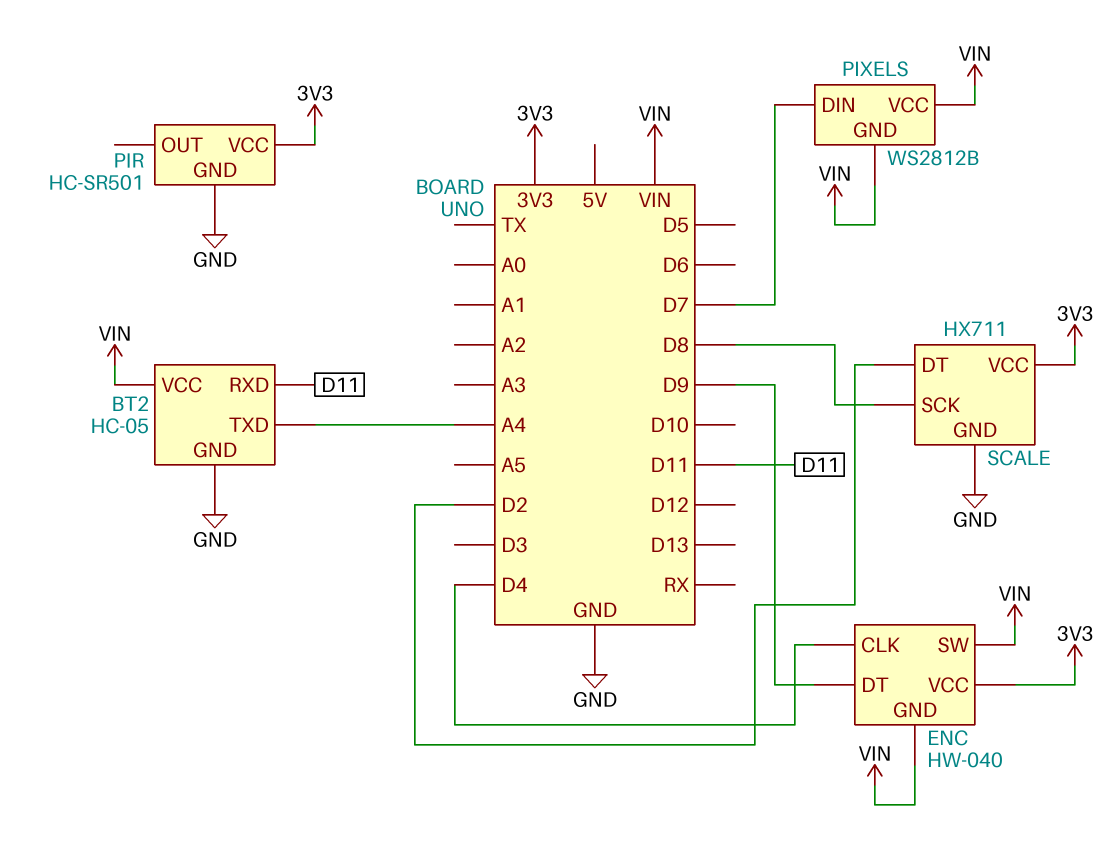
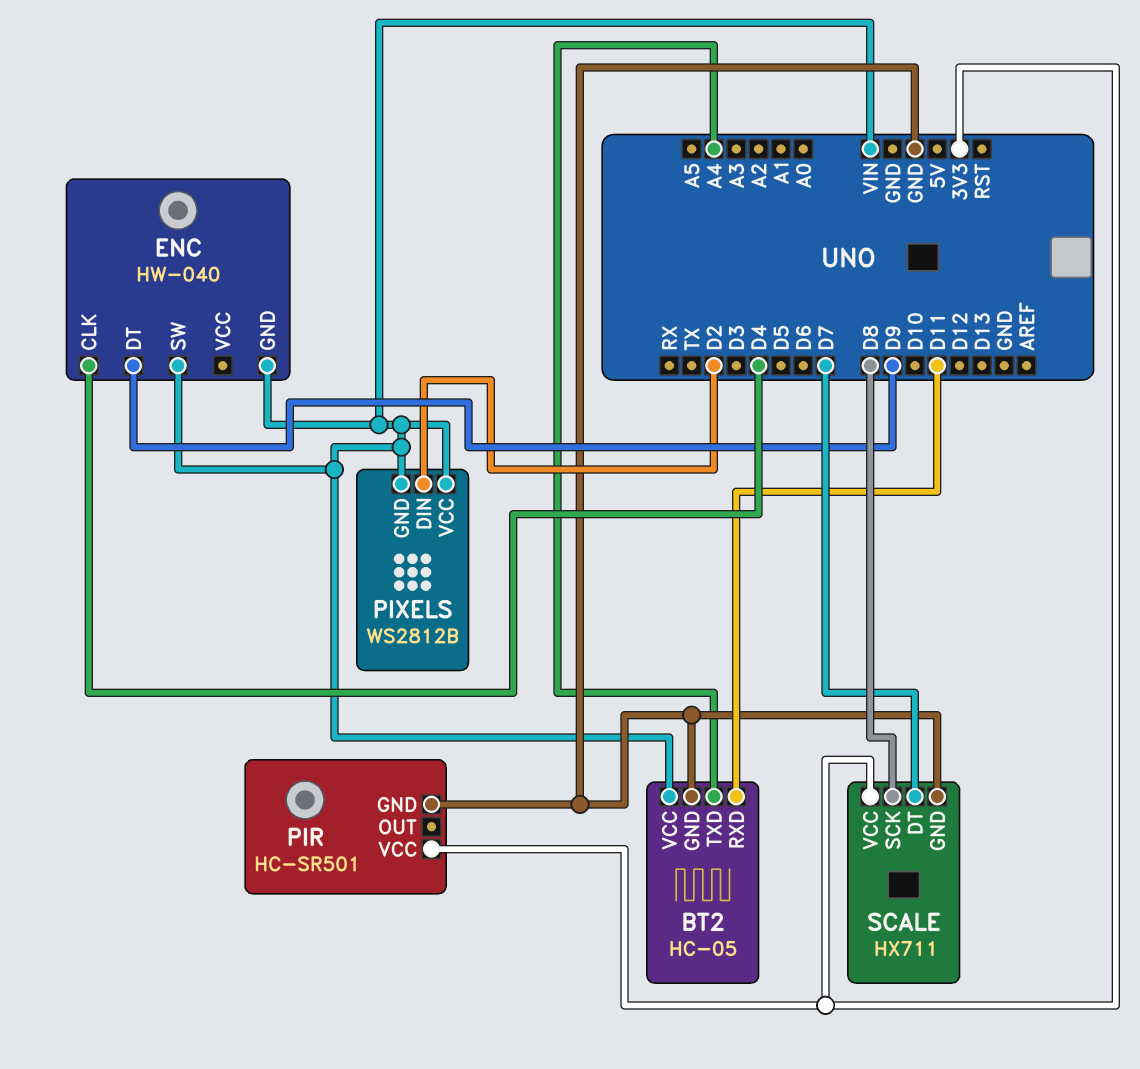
ENC pin VCC: 3V3 -> none
PIXELS pin DIN: D7 -> D2
SCALE pin DT: D2 -> D7

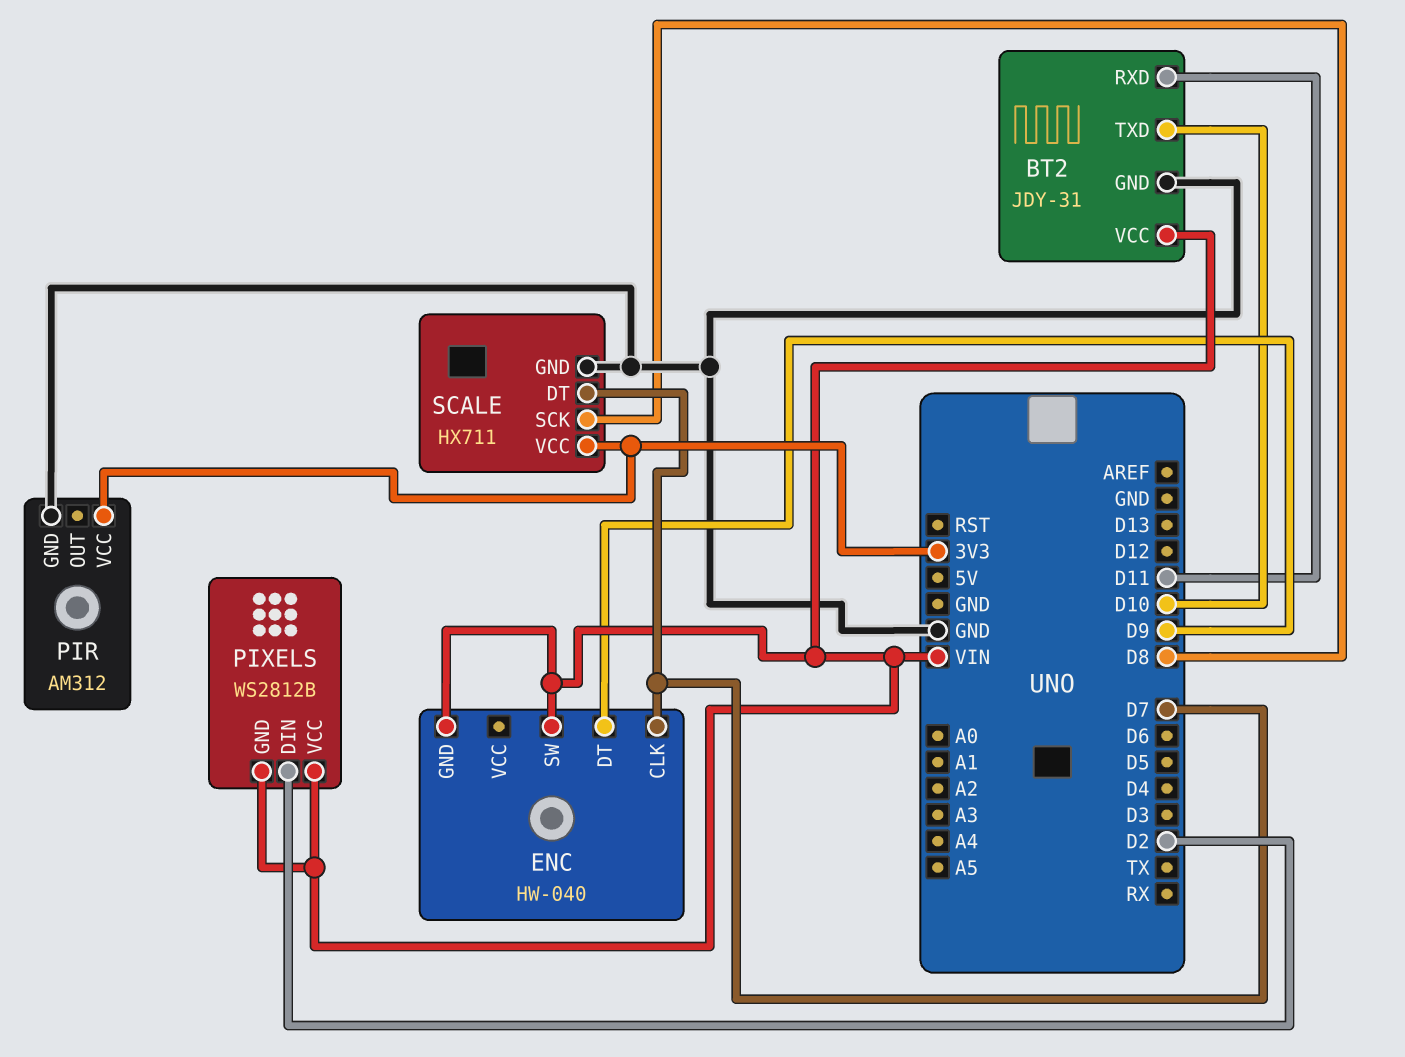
BT2: HC-05 -> JDY-31
BT2 pin TXD: A4 -> D10
ENC pin CLK: D4 -> D7
PIR: HC-SR501 -> AM312

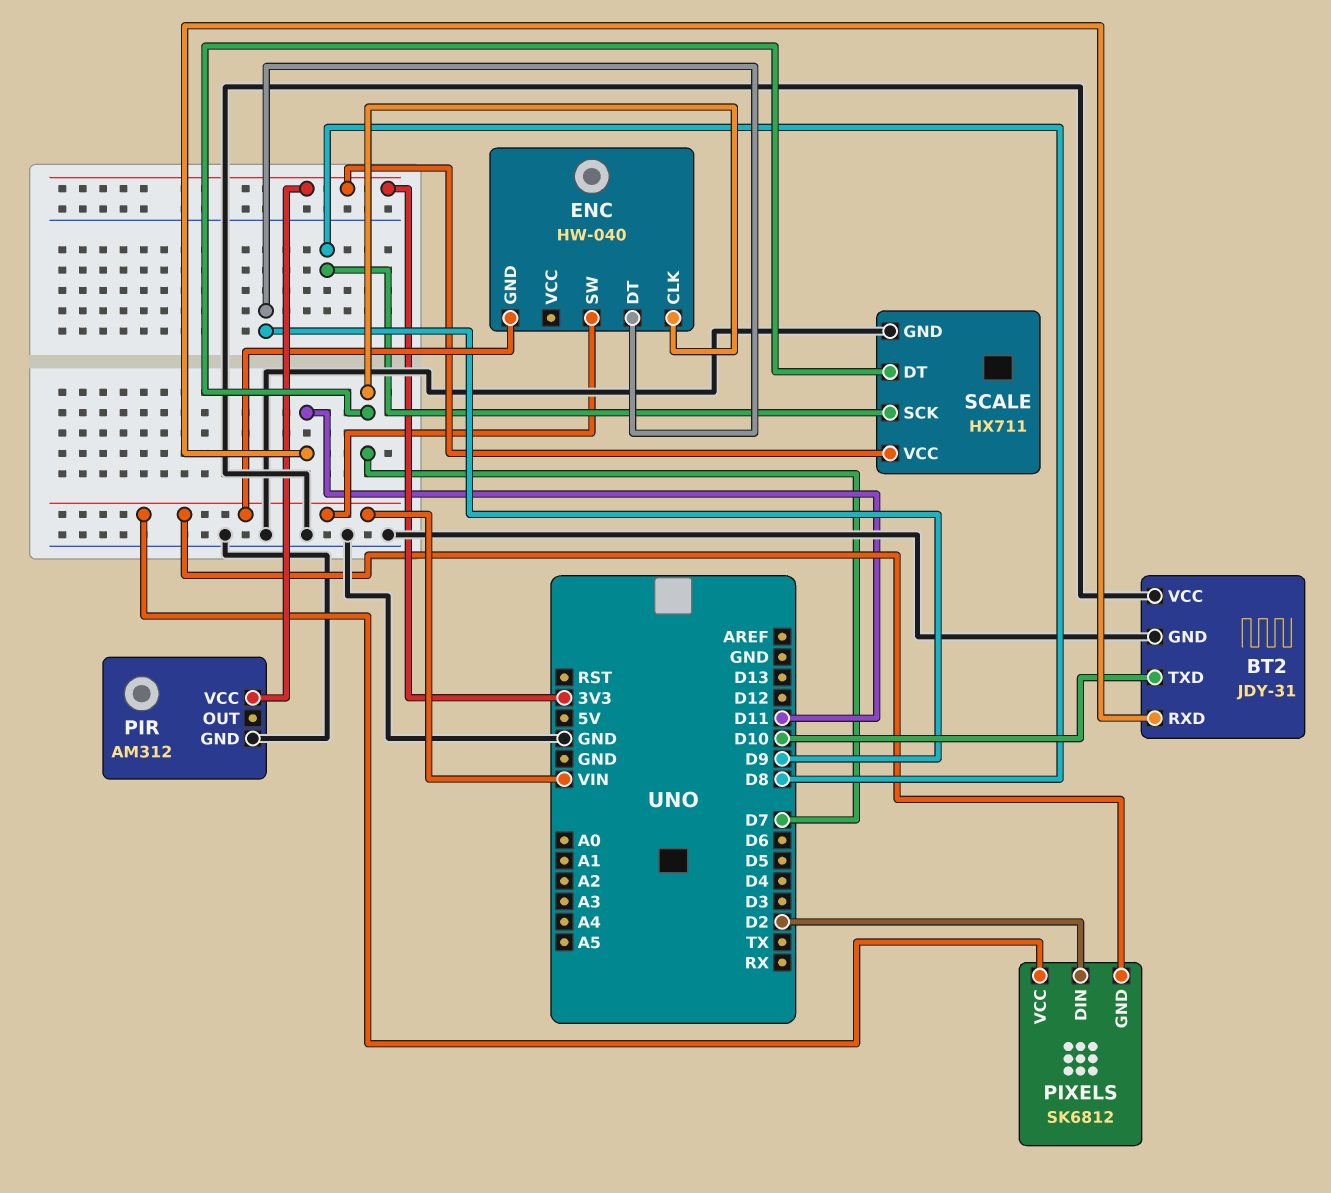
BT2 pin VCC: VIN -> GND
PIXELS: WS2812B -> SK6812

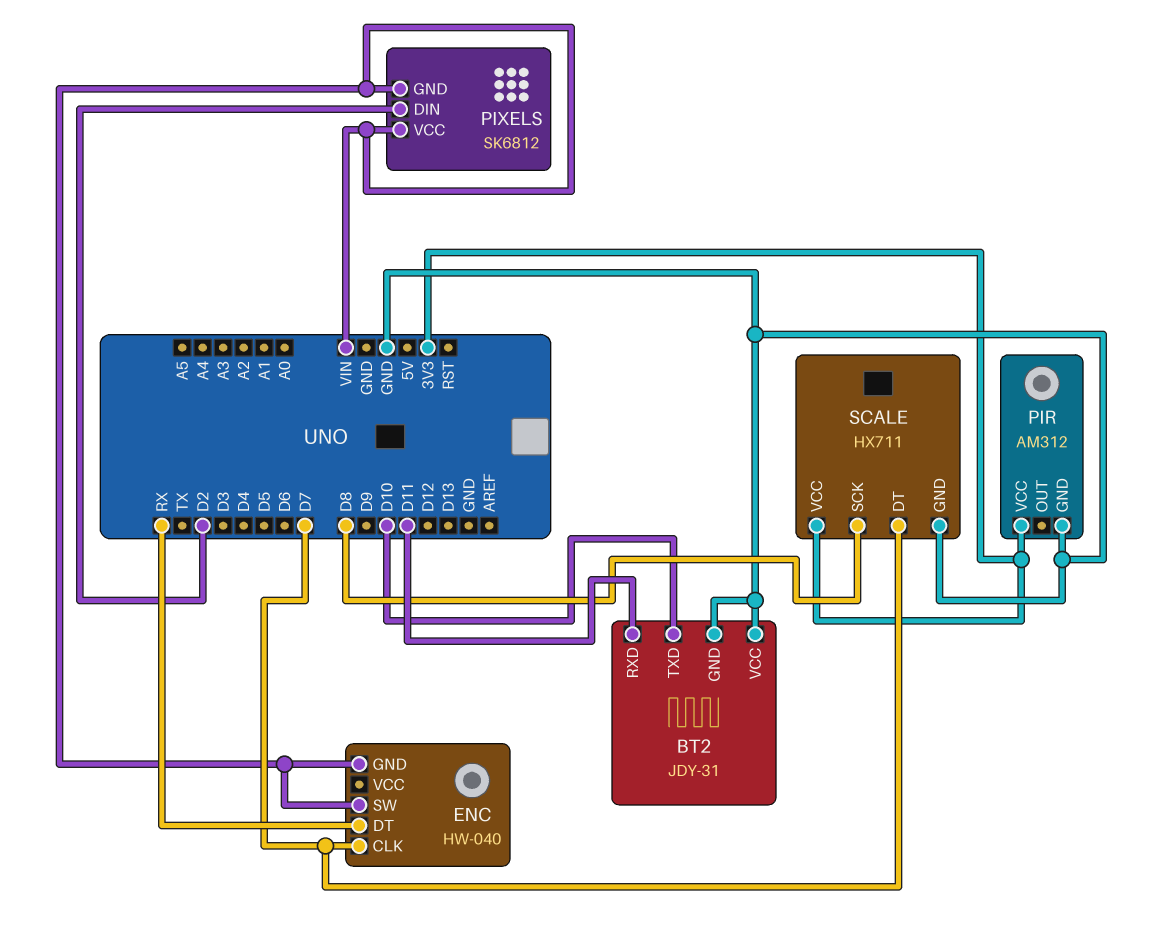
ENC pin DT: D9 -> RX

